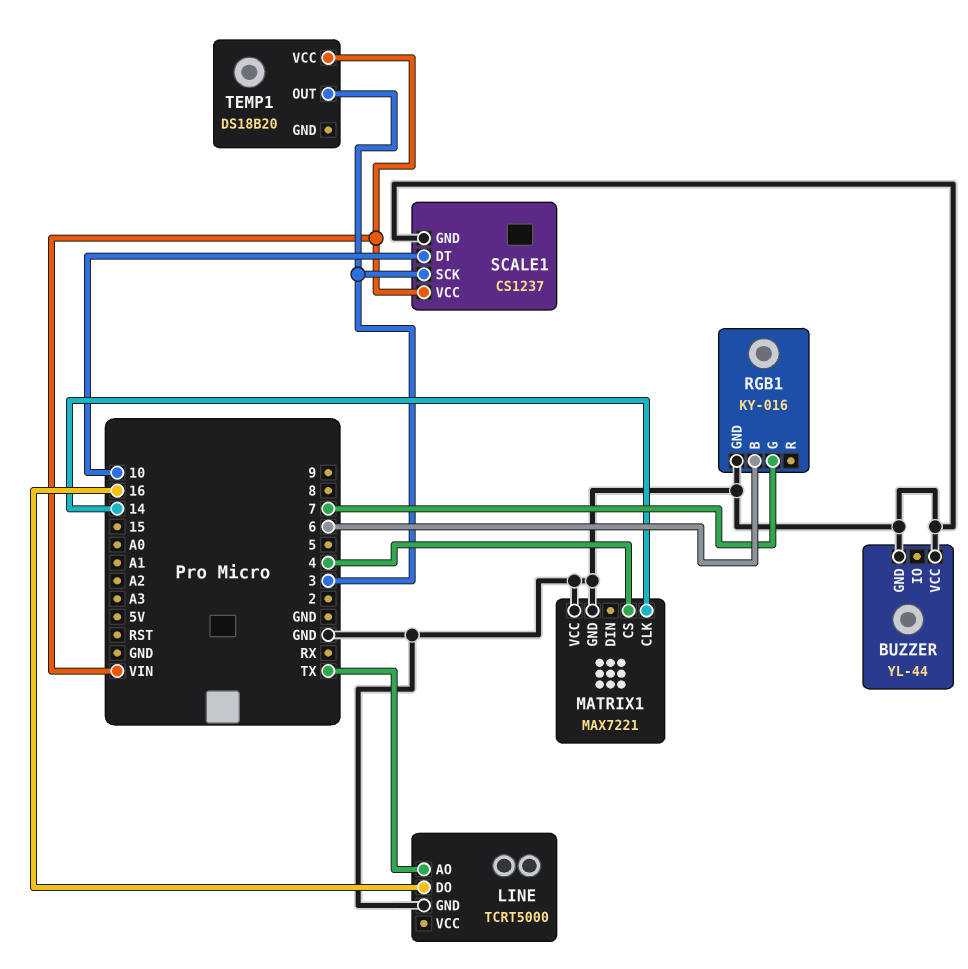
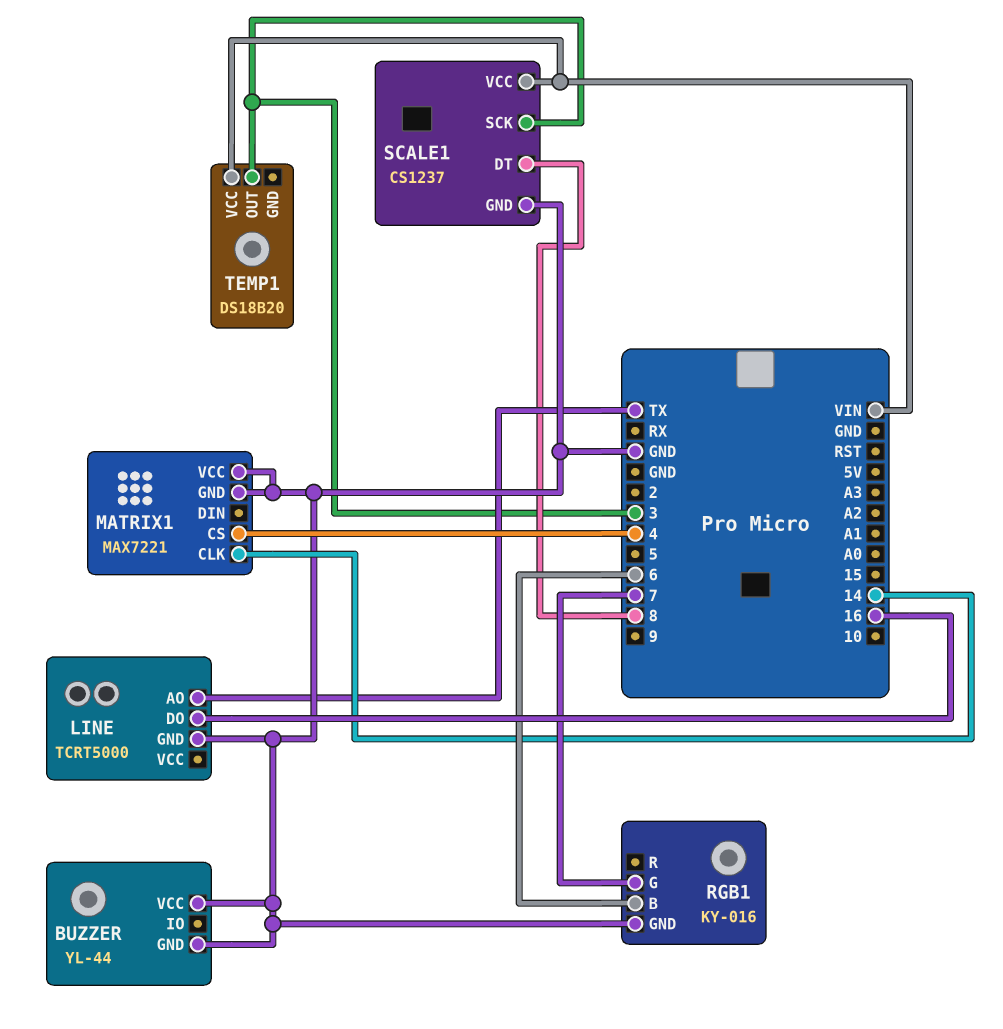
SCALE1 pin DT: 10 -> 8

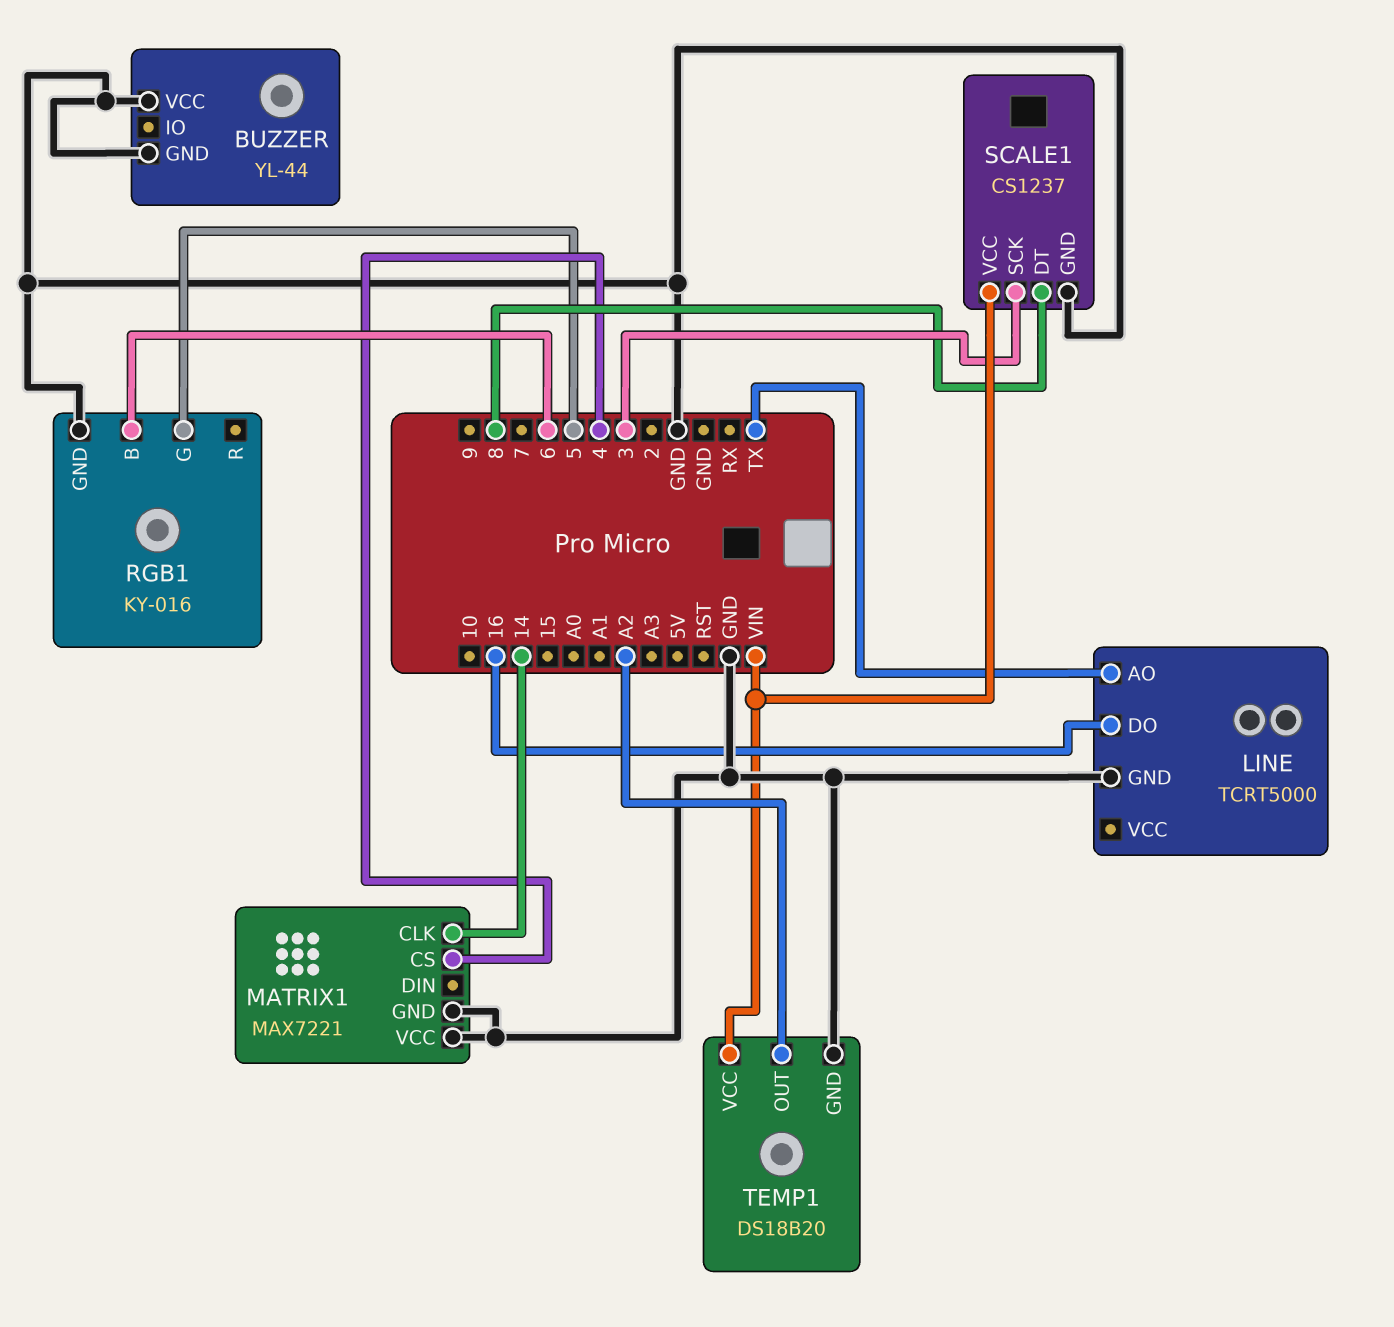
RGB1 pin G: 7 -> 5
TEMP1 pin GND: none -> GND
TEMP1 pin OUT: 3 -> A2

